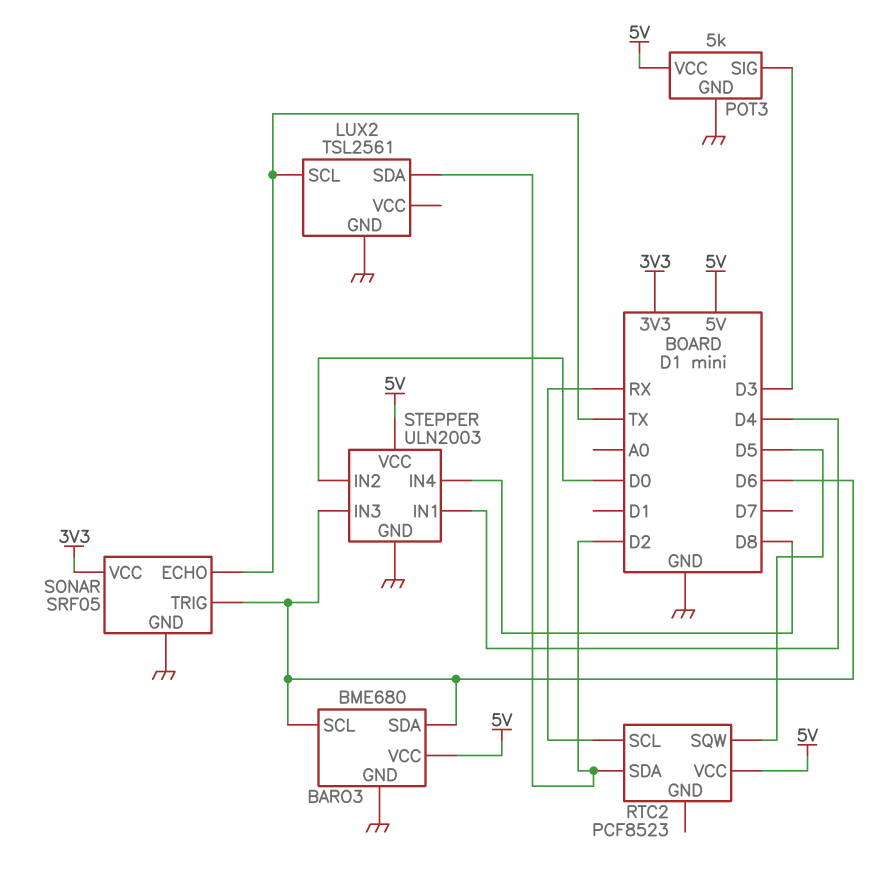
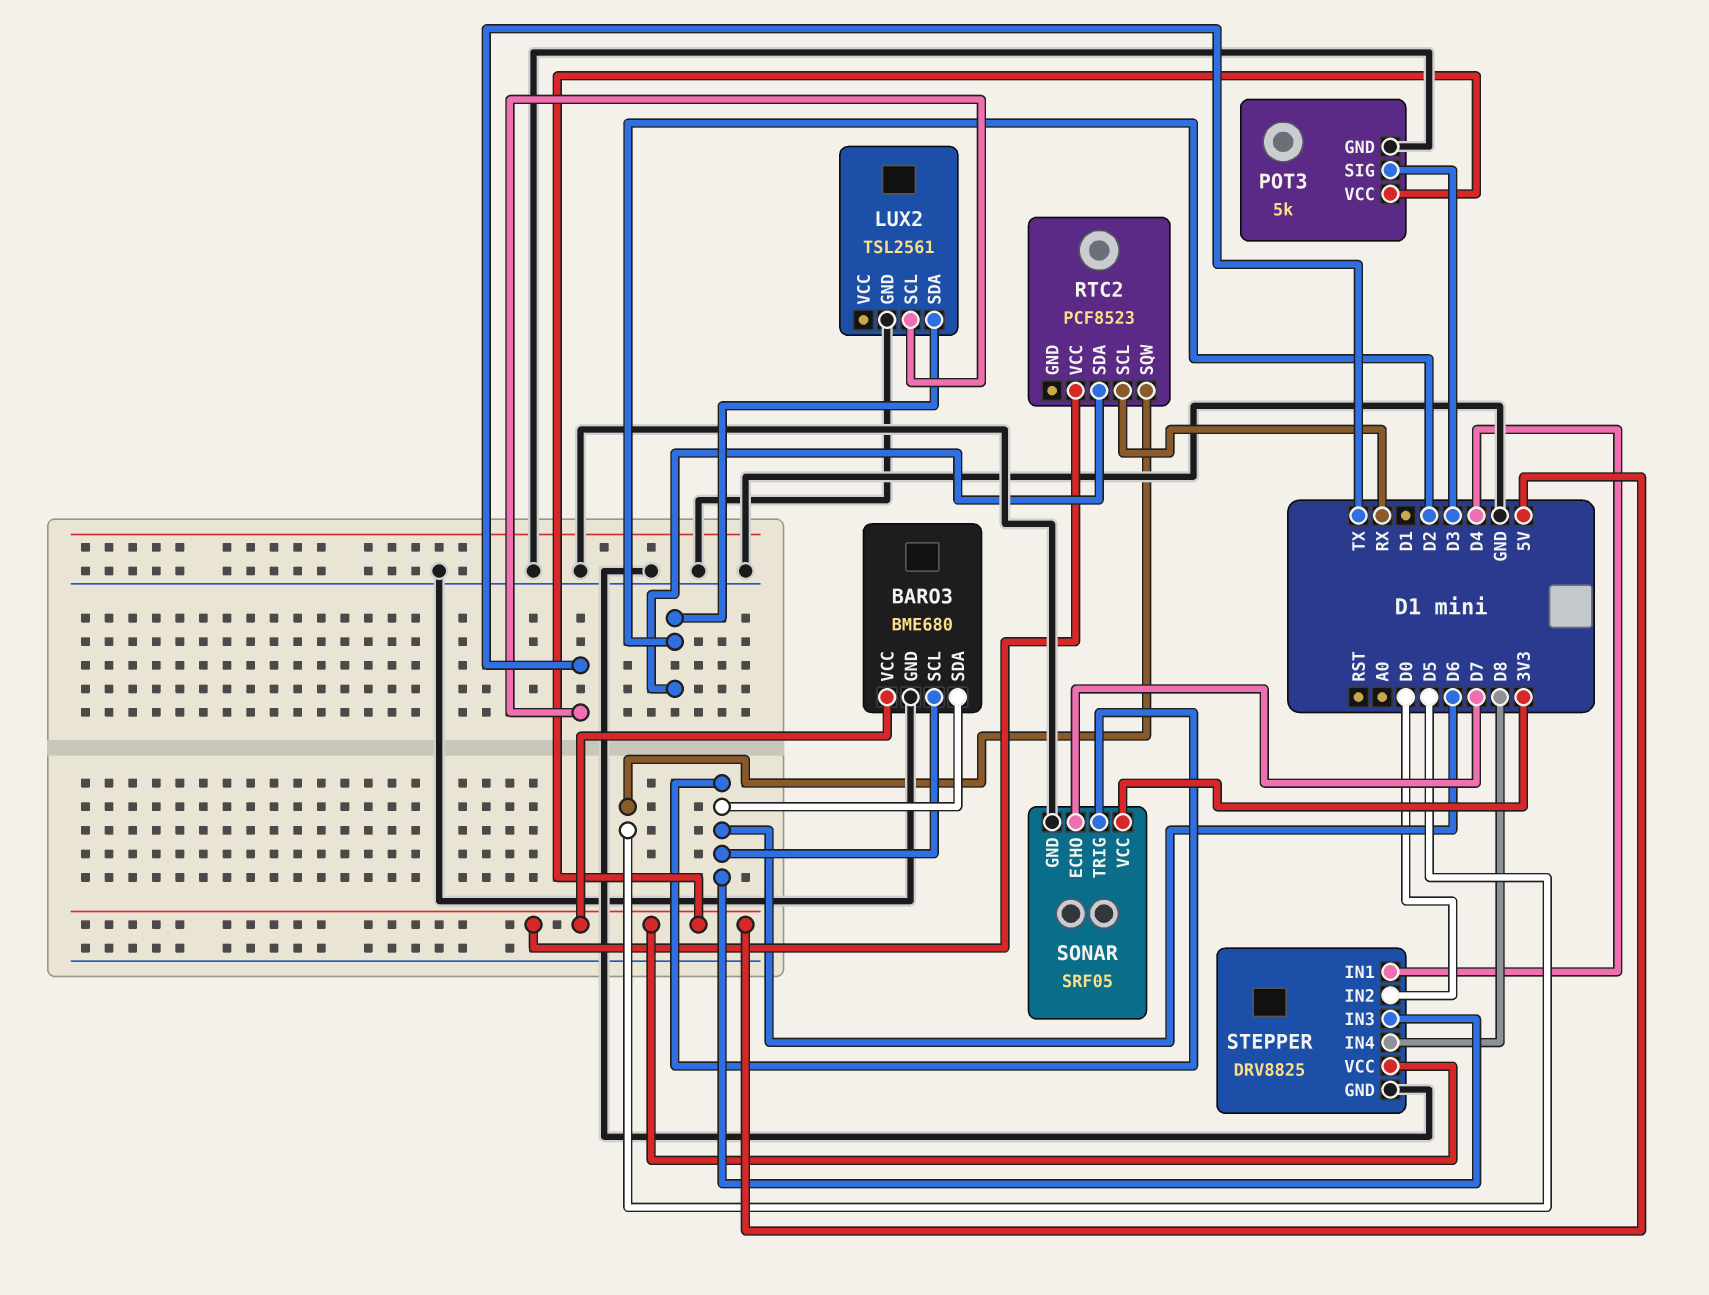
SONAR pin ECHO: TX -> D7
STEPPER: ULN2003 -> DRV8825

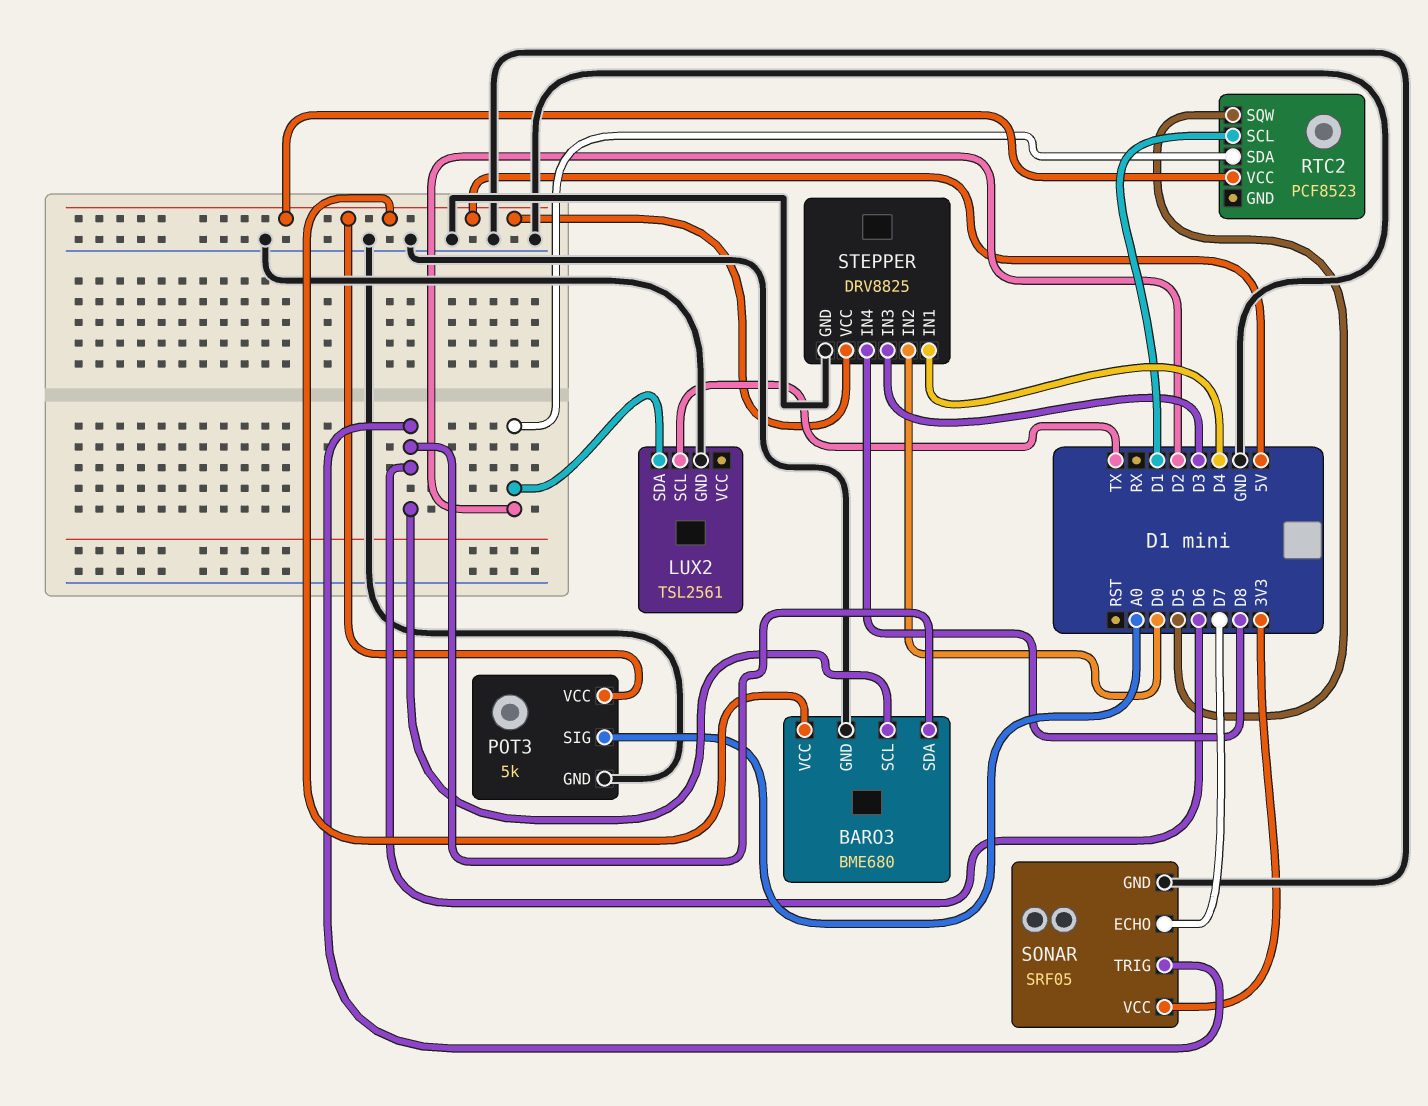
POT3 pin SIG: D3 -> A0
RTC2 pin SCL: RX -> D1
STEPPER pin IN3: D6 -> D3

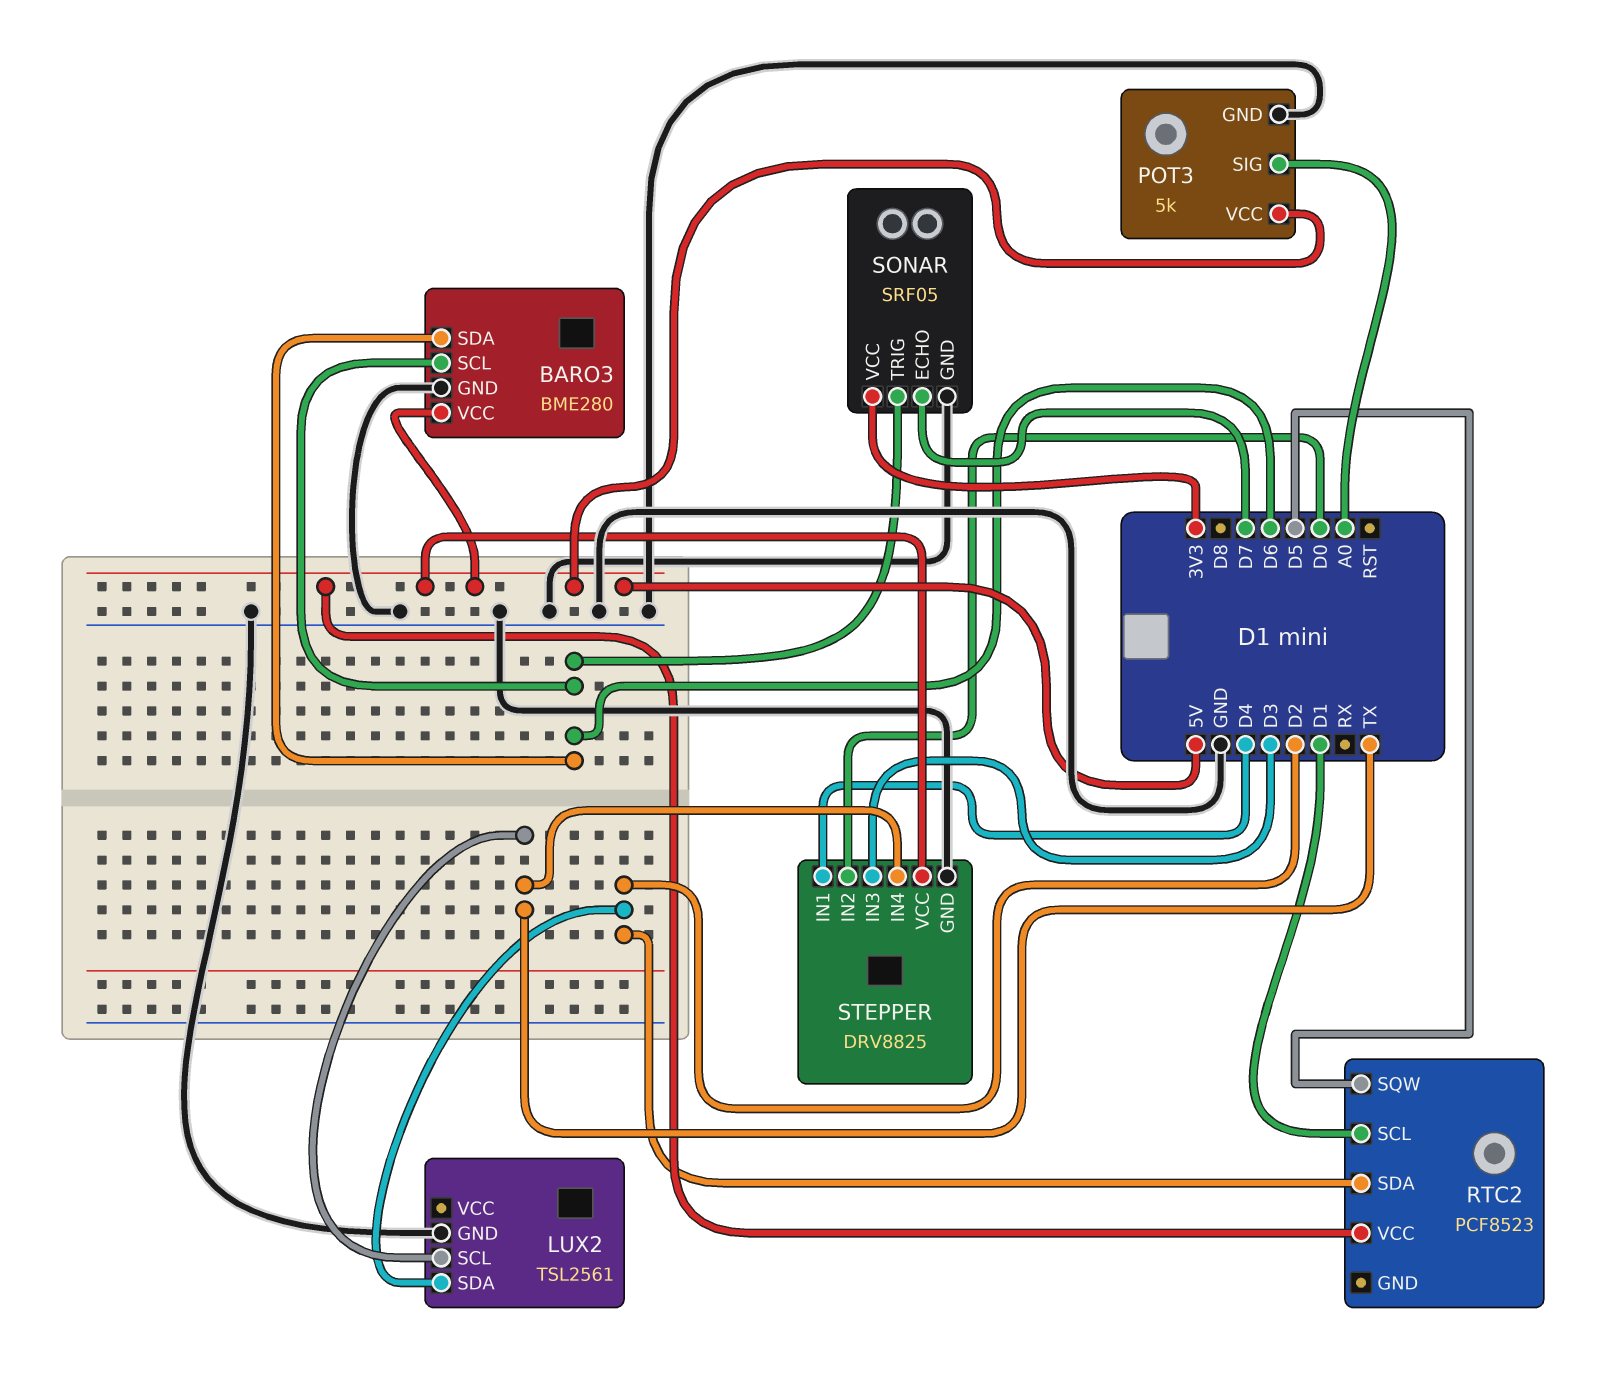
BARO3: BME680 -> BME280
STEPPER pin IN4: D8 -> TX

